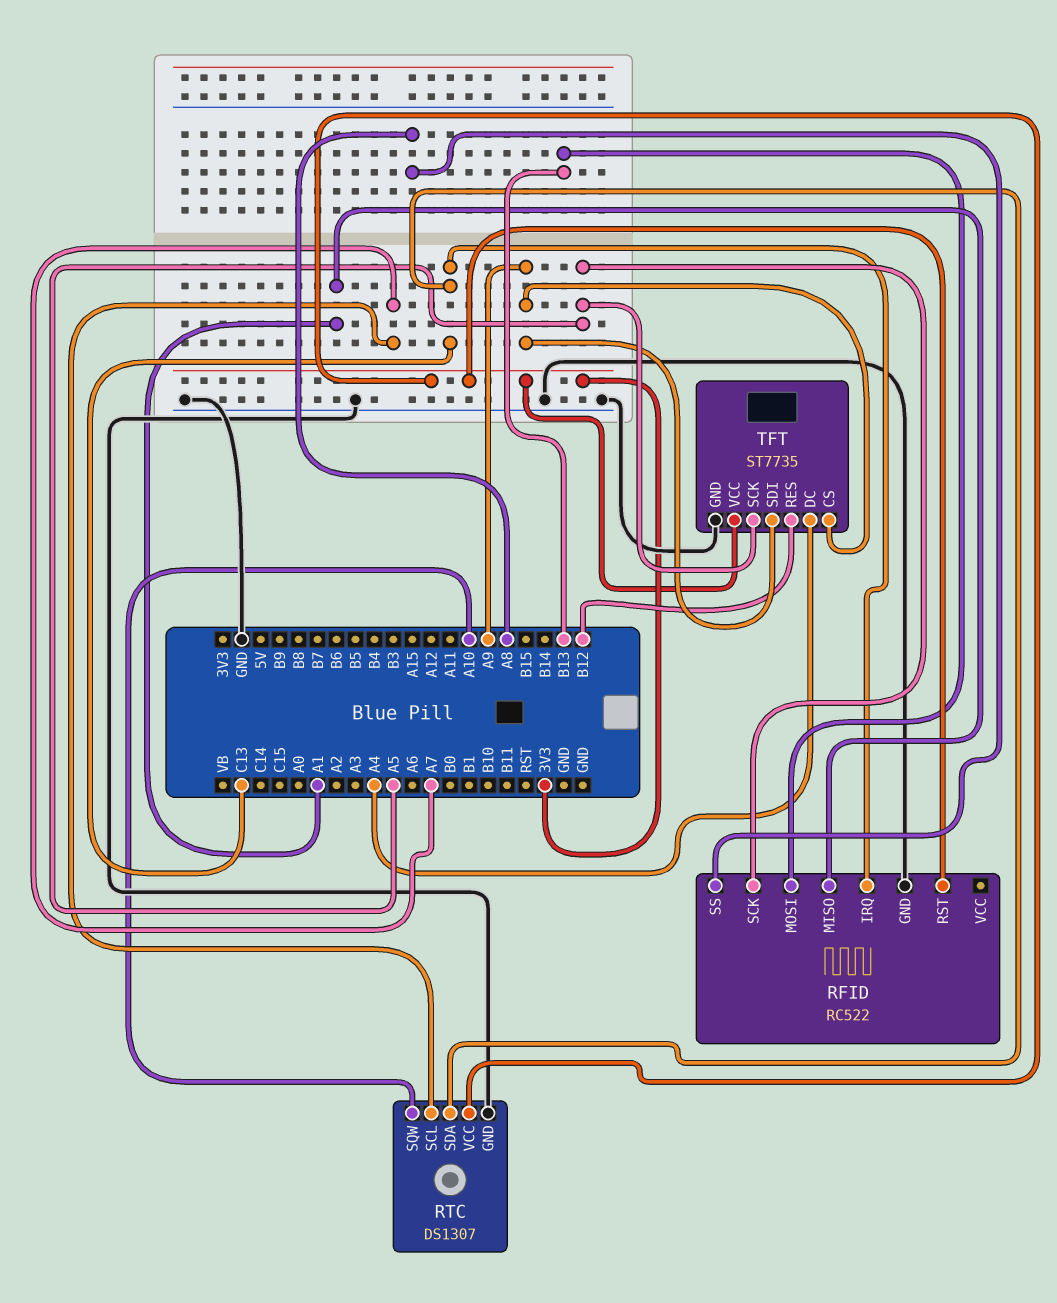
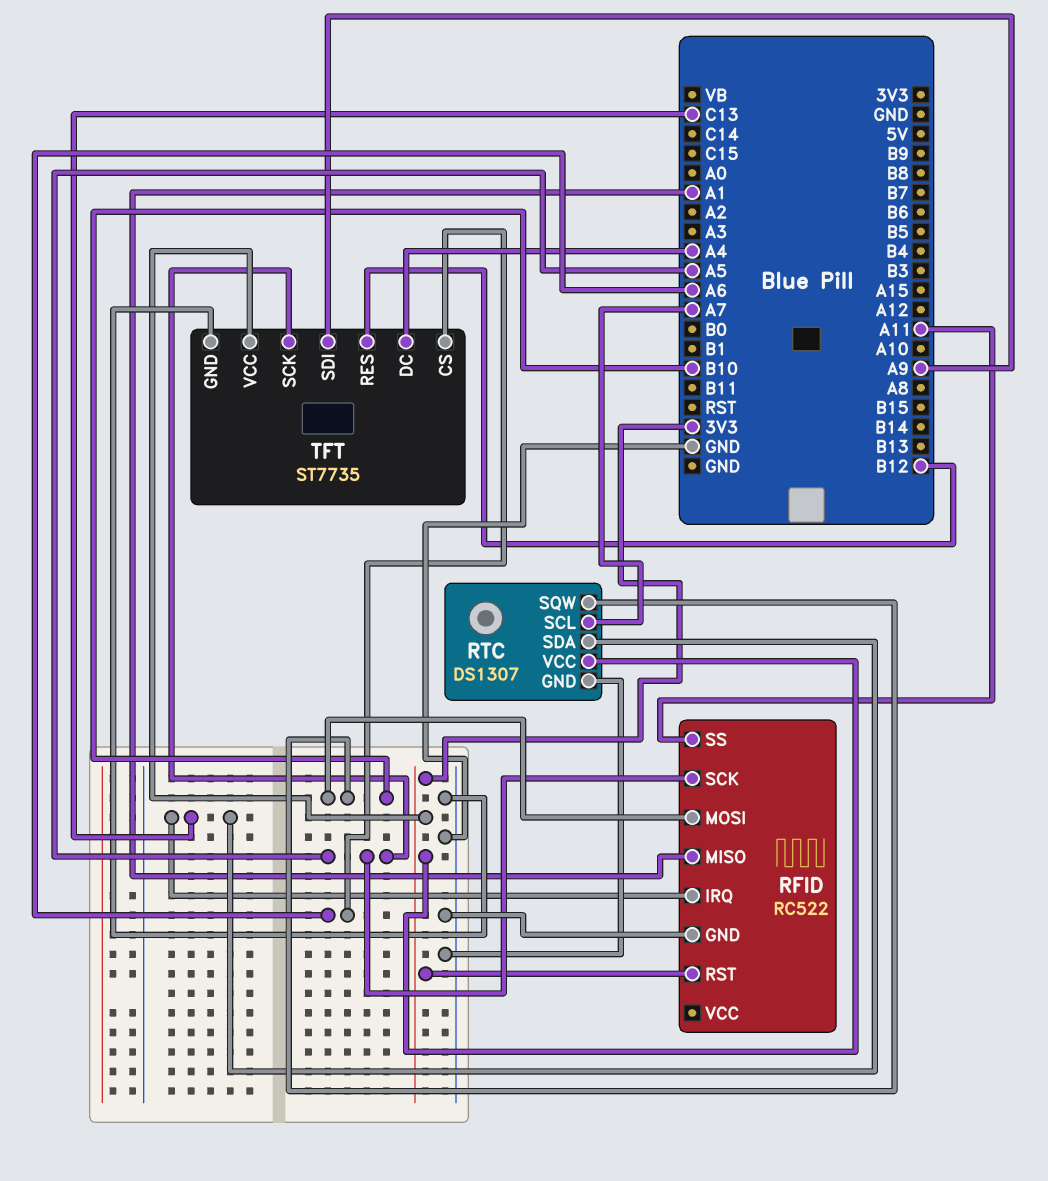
RFID pin MOSI: B13 -> B10
RFID pin SS: A8 -> A11
RTC pin SQW: A10 -> B10
TFT pin CS: A9 -> A6

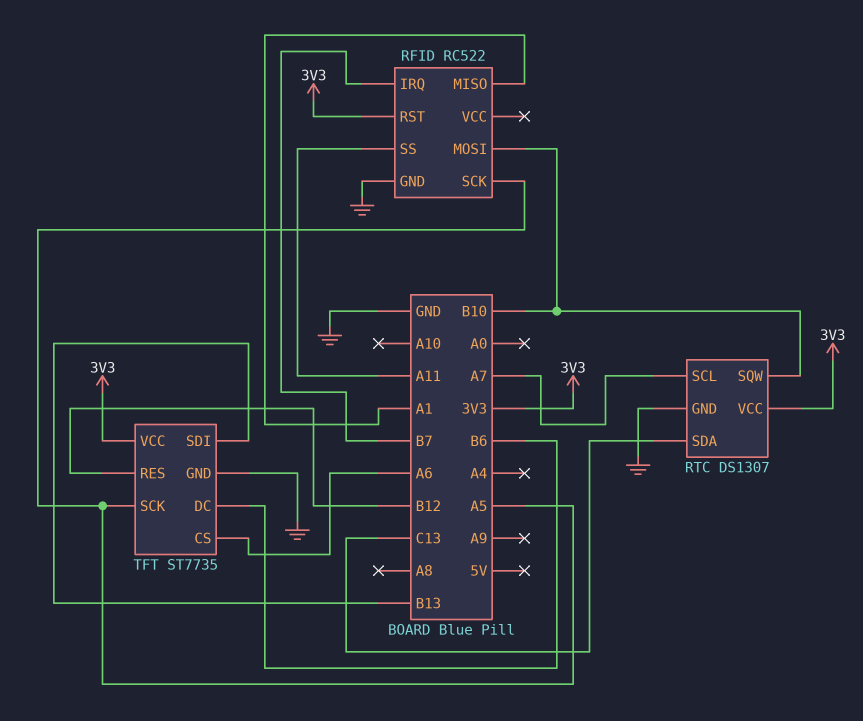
RFID pin IRQ: C13 -> B7
TFT pin DC: A4 -> B6
TFT pin SDI: A9 -> B13

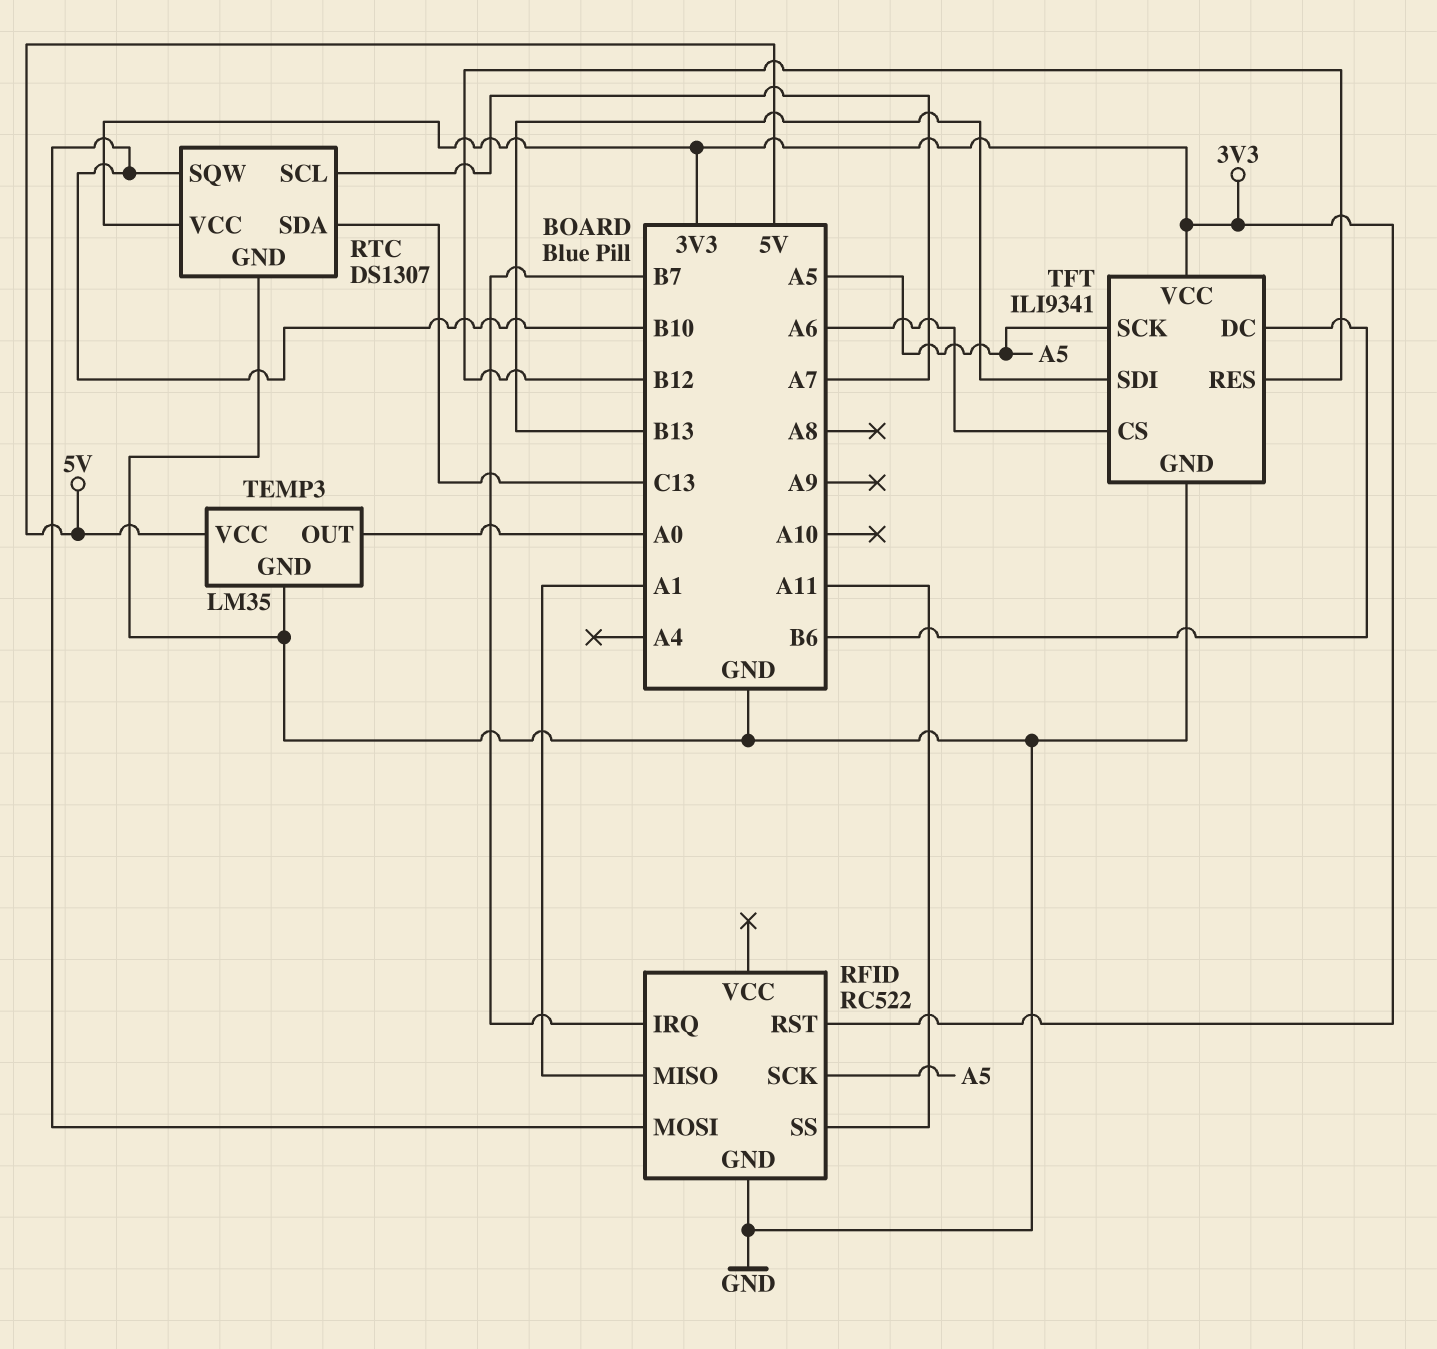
TEMP3: none -> LM35
TEMP3 pin GND: none -> GND
TEMP3 pin OUT: none -> A0
TEMP3 pin VCC: none -> 5V
TFT: ST7735 -> ILI9341

